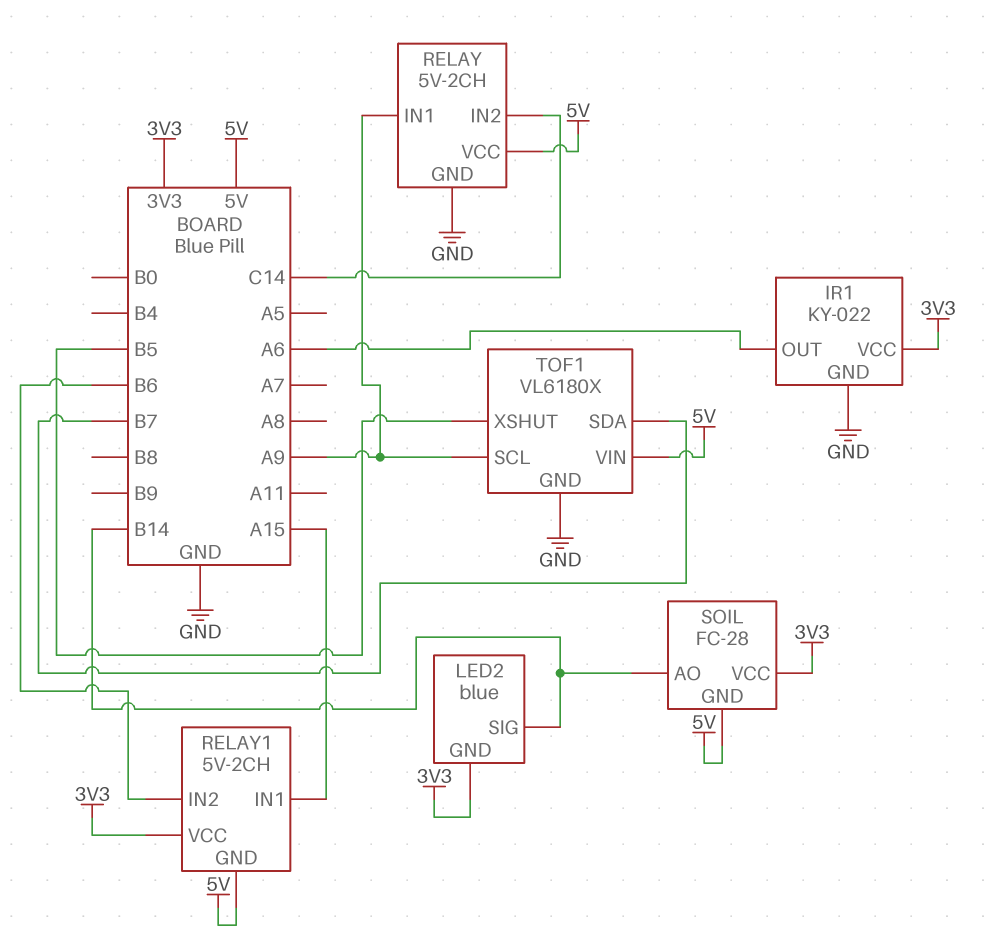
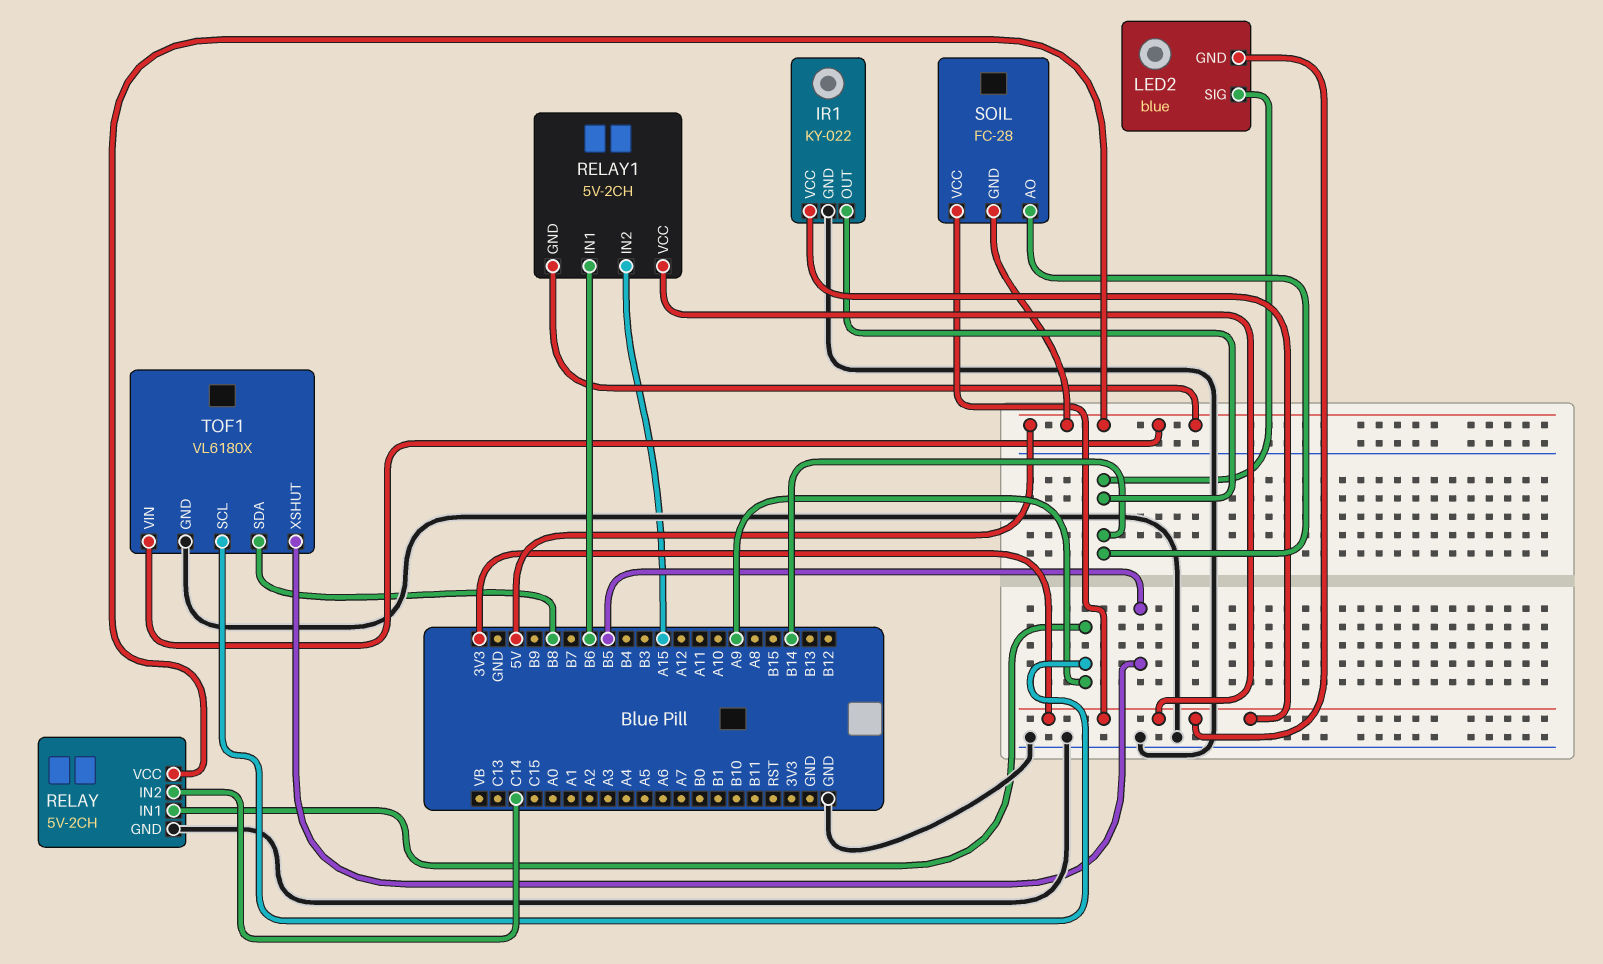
IR1 pin OUT: A6 -> B14
RELAY1 pin IN1: A15 -> B6
RELAY1 pin IN2: B6 -> A15
TOF1 pin SDA: B7 -> B8

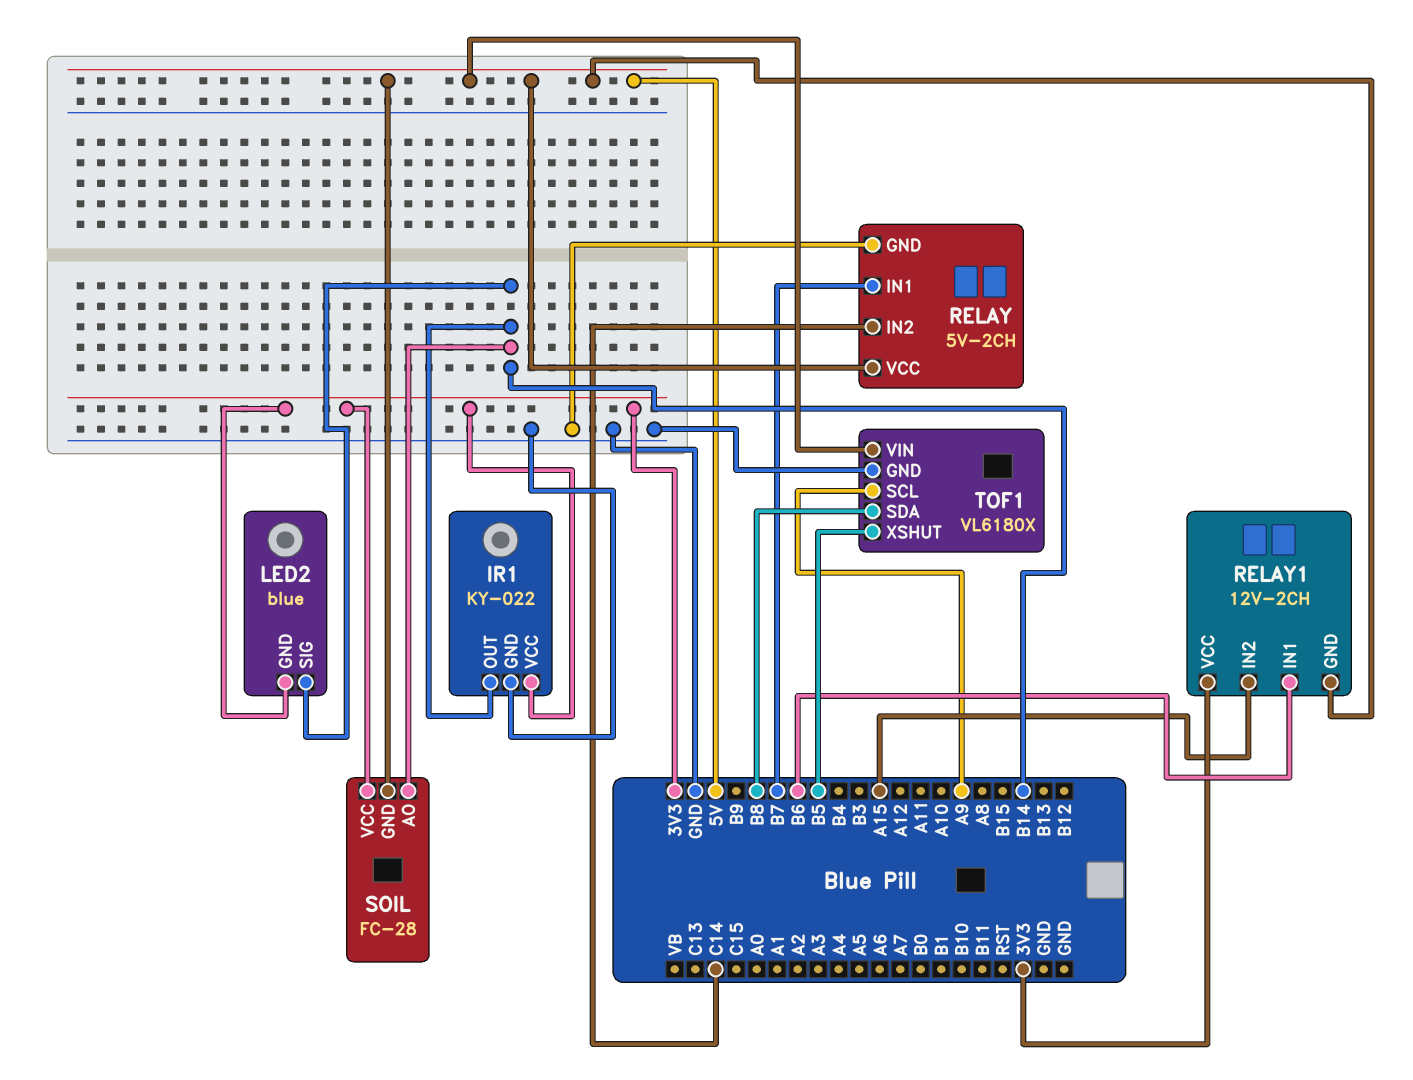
RELAY pin IN1: A9 -> B7
RELAY1: 5V-2CH -> 12V-2CH

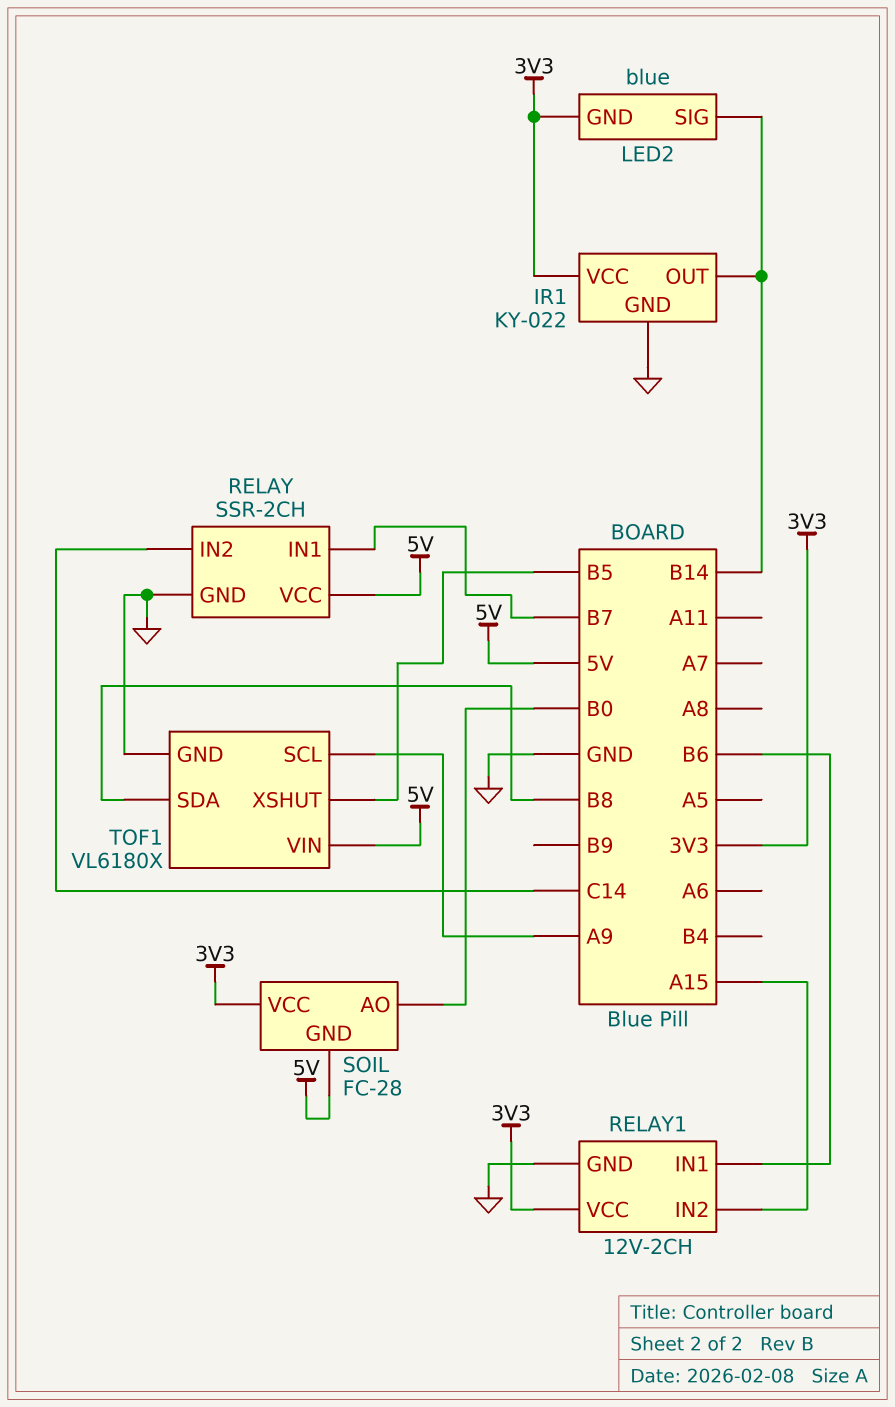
RELAY: 5V-2CH -> SSR-2CH
RELAY1 pin GND: 5V -> GND
SOIL pin AO: B14 -> B0

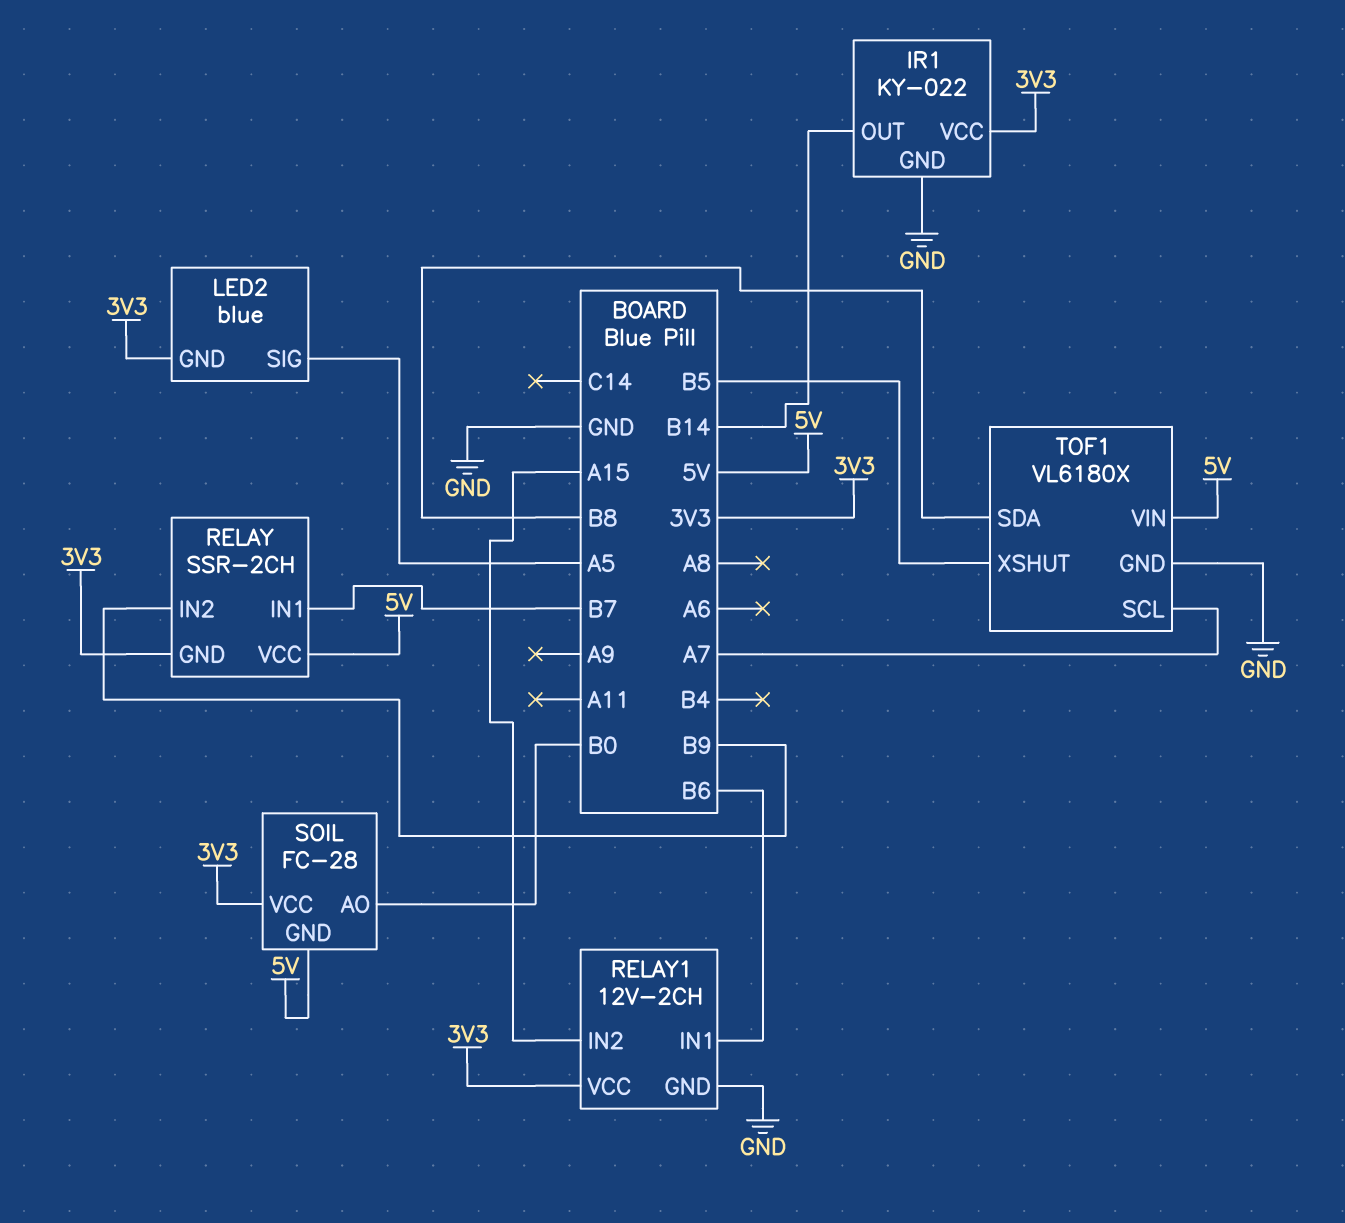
LED2 pin SIG: B14 -> A5
RELAY pin GND: GND -> 3V3
RELAY pin IN2: C14 -> B9
TOF1 pin SCL: A9 -> A7

